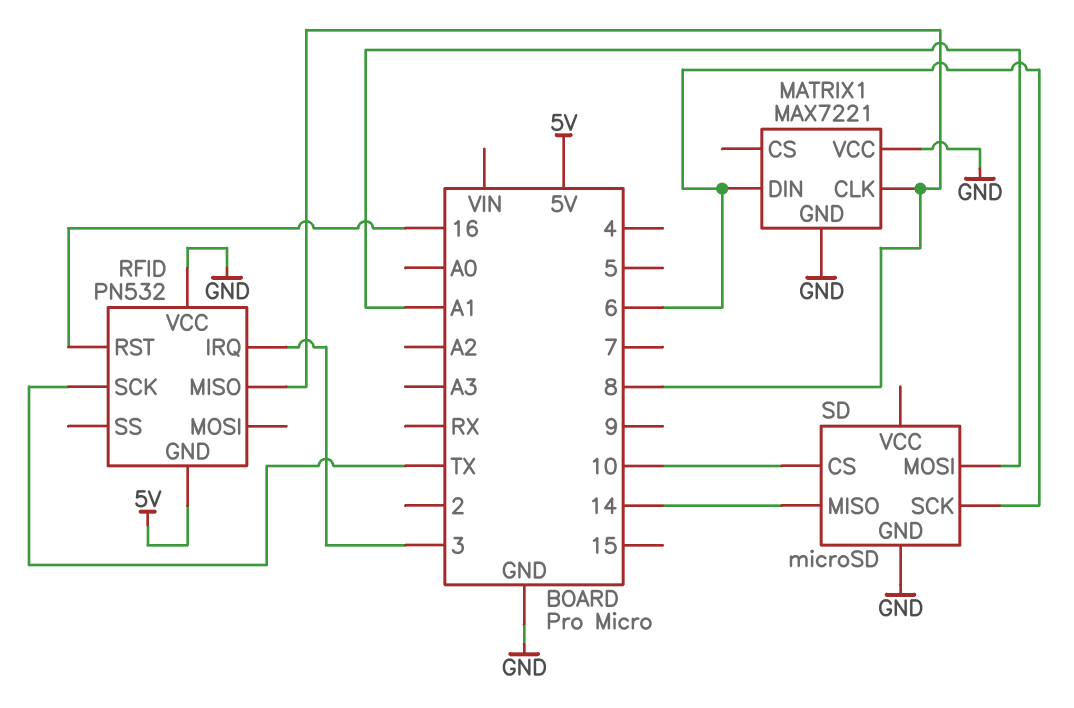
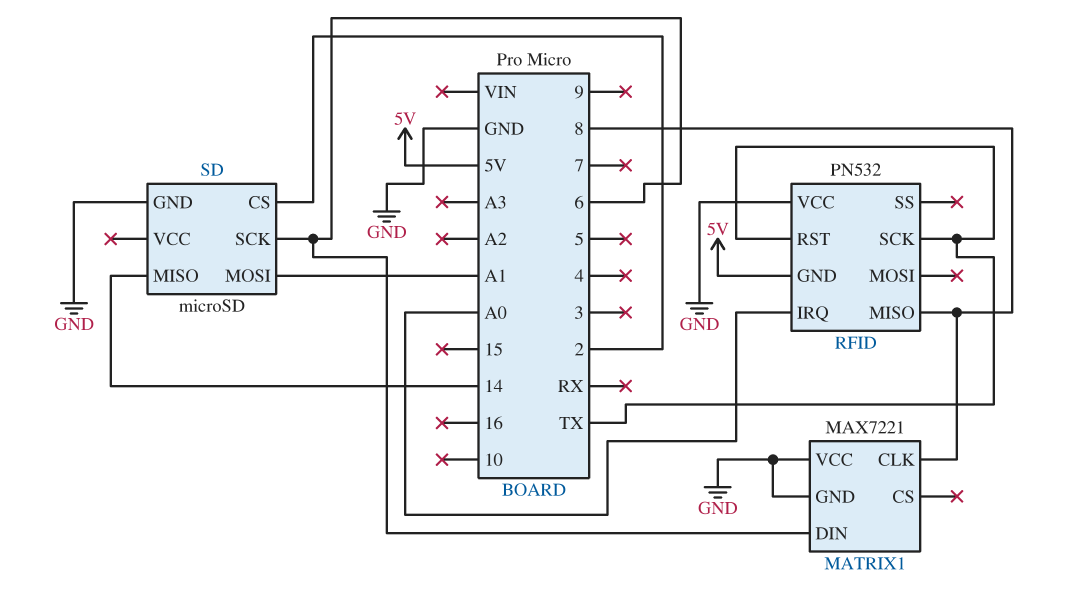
RFID pin IRQ: 3 -> A0
RFID pin RST: 16 -> TX
SD pin CS: 10 -> 2

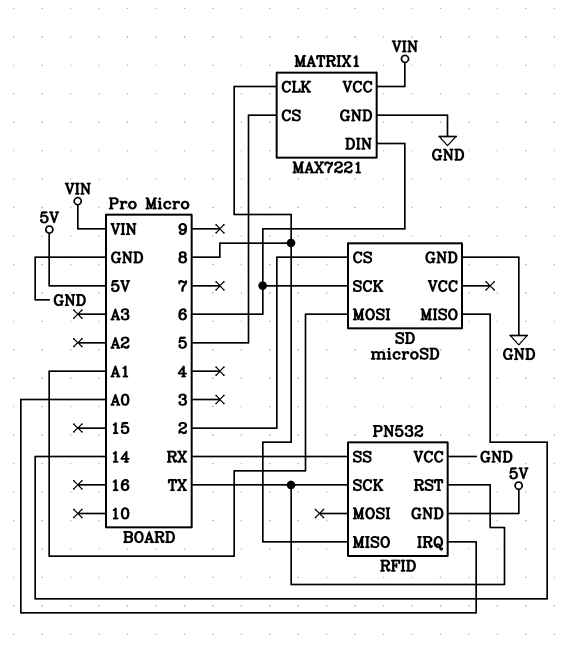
MATRIX1 pin CS: none -> 5
MATRIX1 pin VCC: GND -> VIN
RFID pin SS: none -> RX

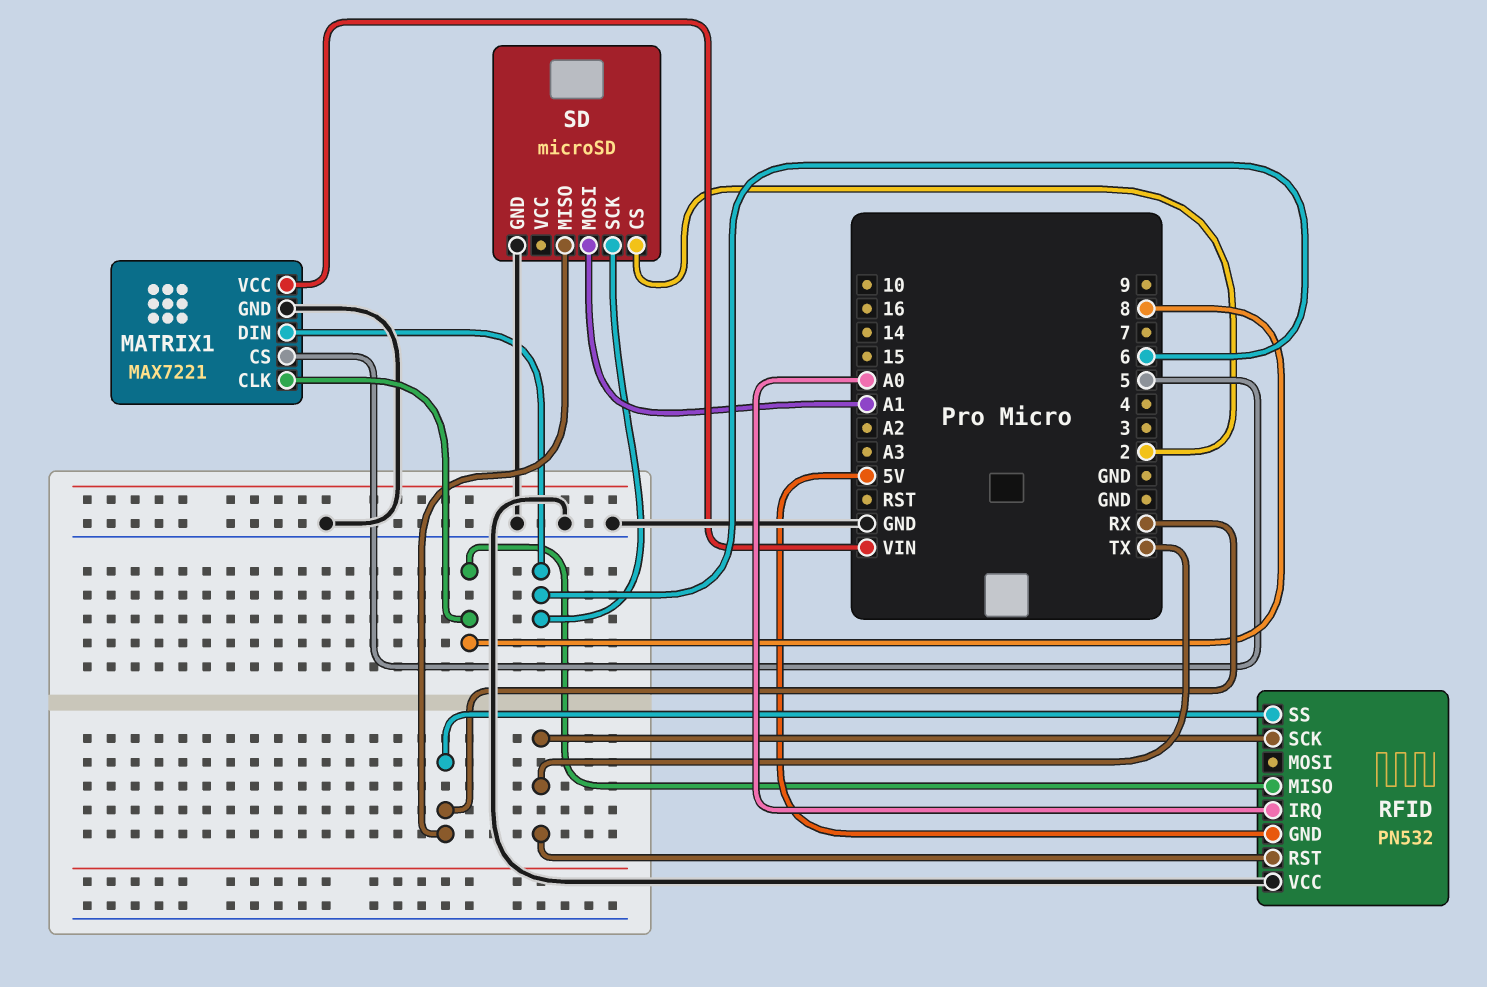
SD pin MISO: 14 -> RX

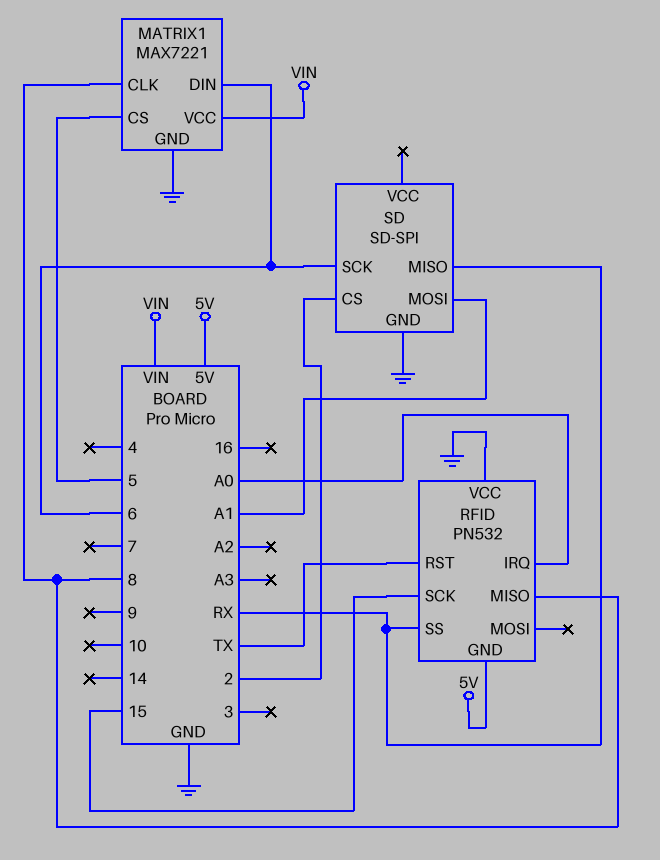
RFID pin SCK: TX -> 15
SD: microSD -> SD-SPI

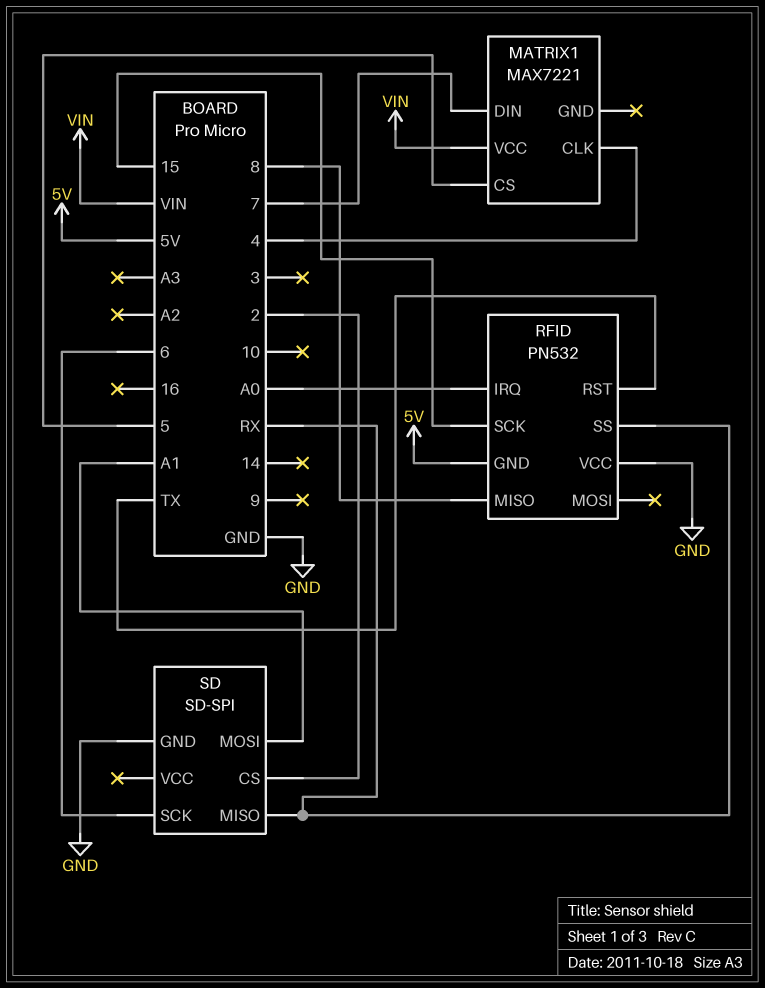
MATRIX1 pin CLK: 8 -> 4
MATRIX1 pin DIN: 6 -> 7
MATRIX1 pin GND: GND -> none

